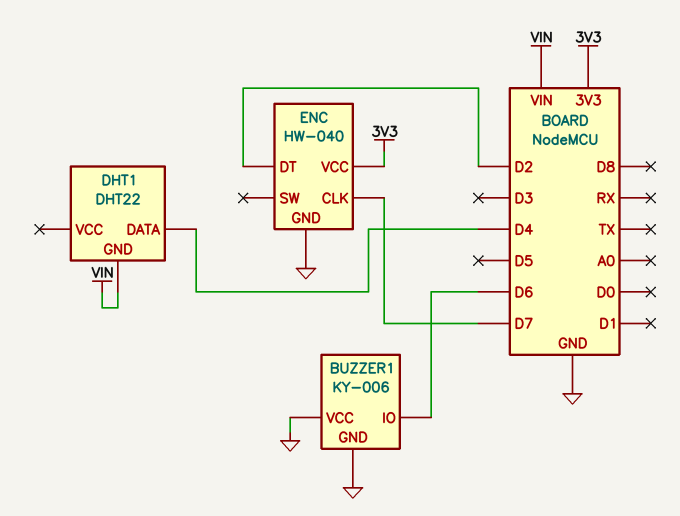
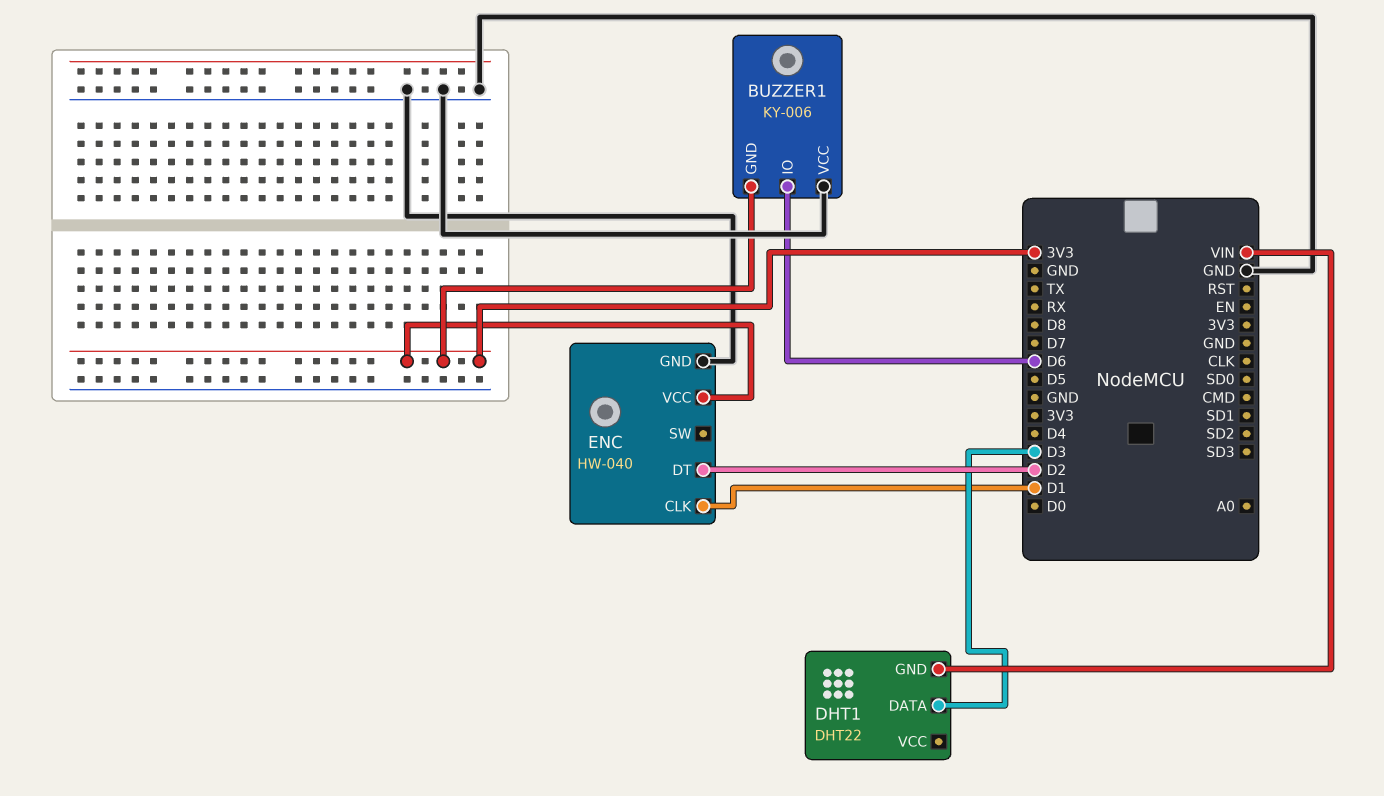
BUZZER1 pin GND: GND -> 3V3
DHT1 pin DATA: D4 -> D3
ENC pin CLK: D7 -> D1

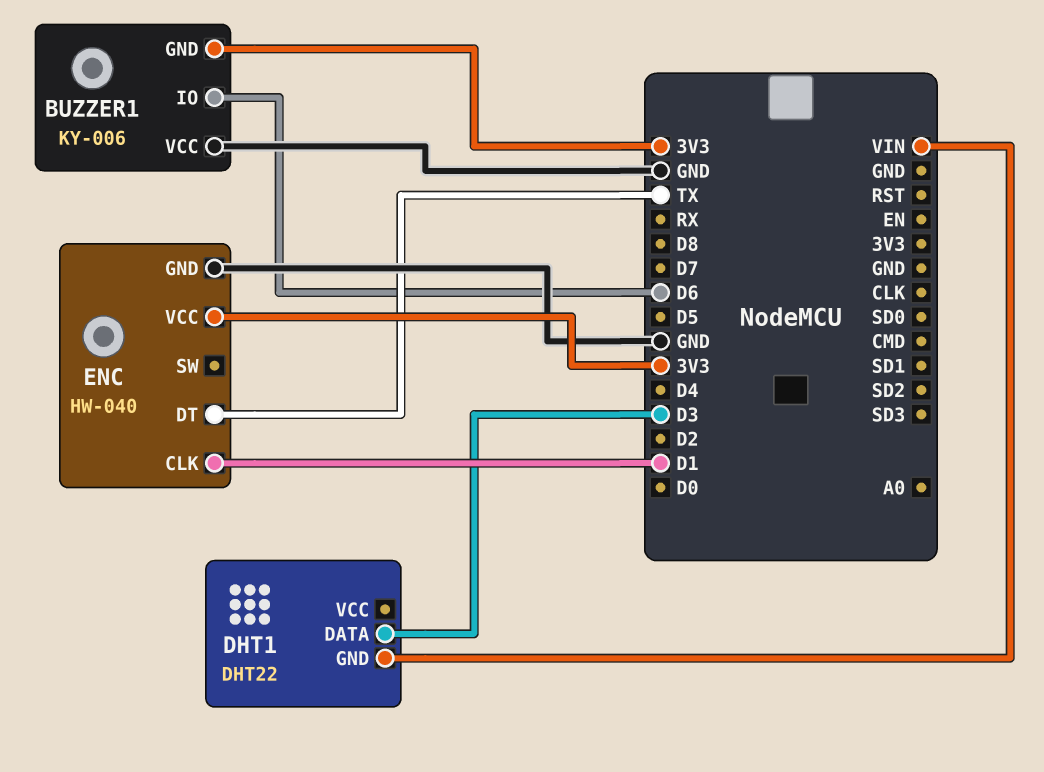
ENC pin DT: D2 -> TX

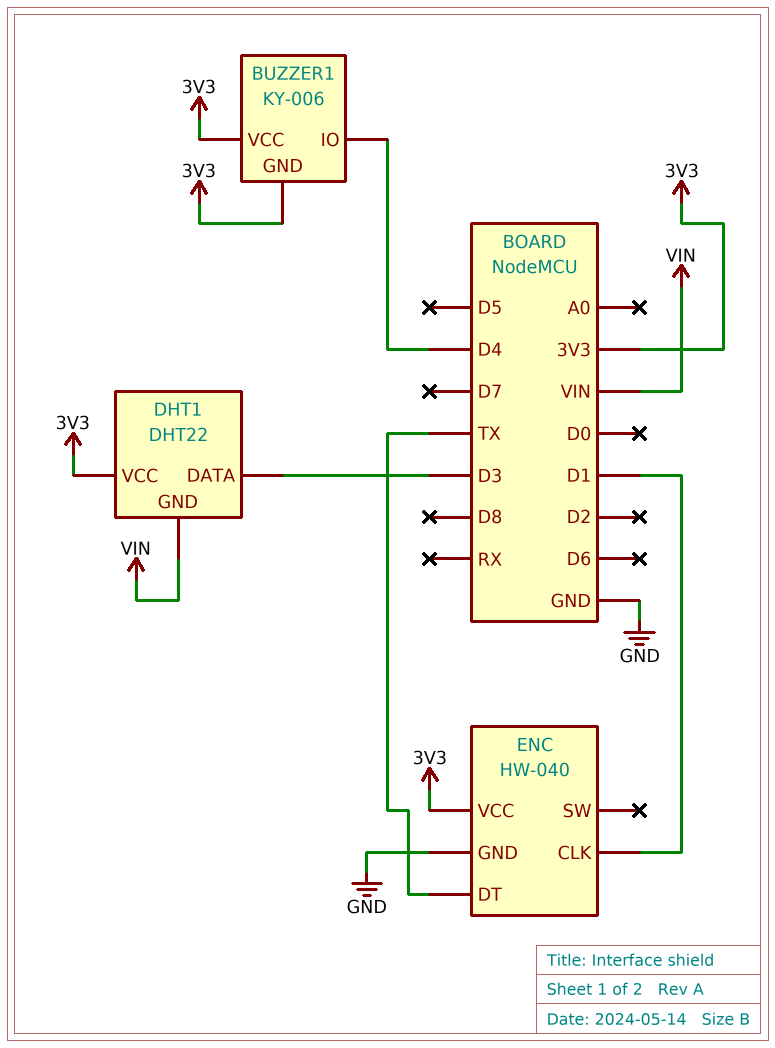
BUZZER1 pin IO: D6 -> D4
BUZZER1 pin VCC: GND -> 3V3
DHT1 pin VCC: none -> 3V3

